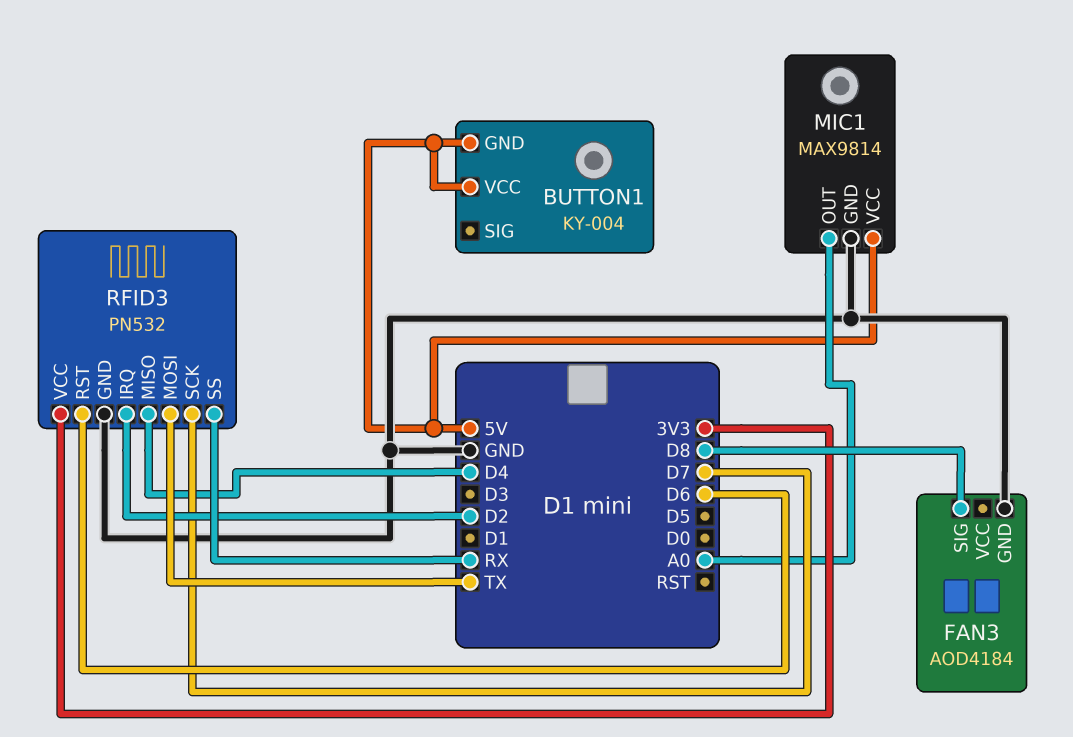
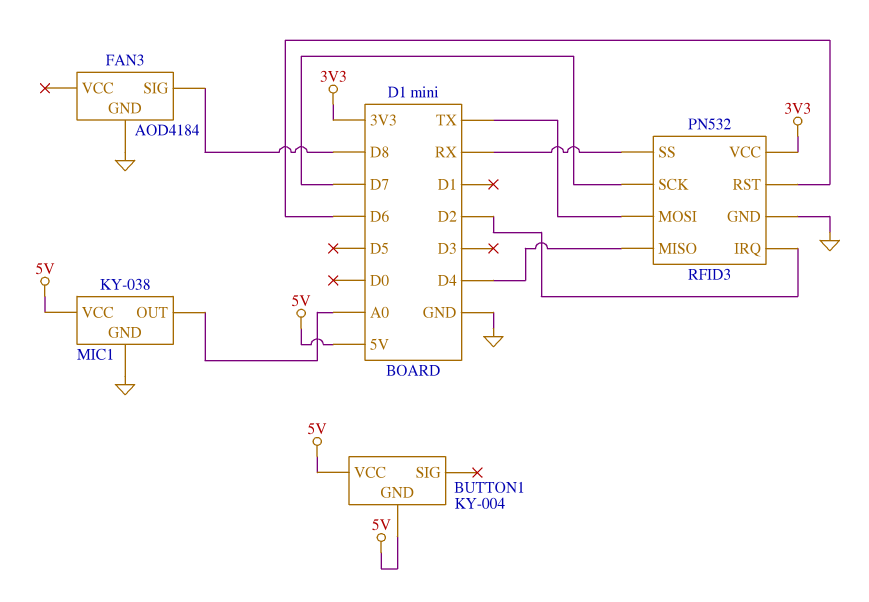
MIC1: MAX9814 -> KY-038

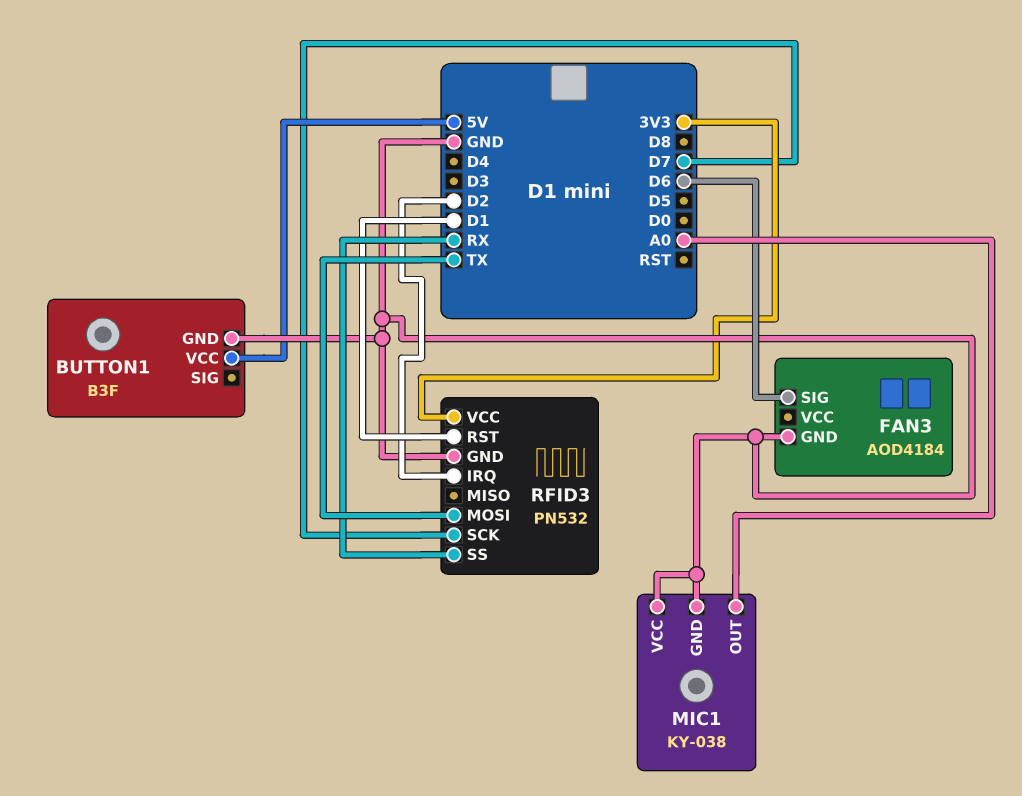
BUTTON1: KY-004 -> B3F
BUTTON1 pin GND: 5V -> GND
FAN3 pin SIG: D8 -> D6
MIC1 pin VCC: 5V -> GND
RFID3 pin MISO: D4 -> none
RFID3 pin RST: D6 -> D1

